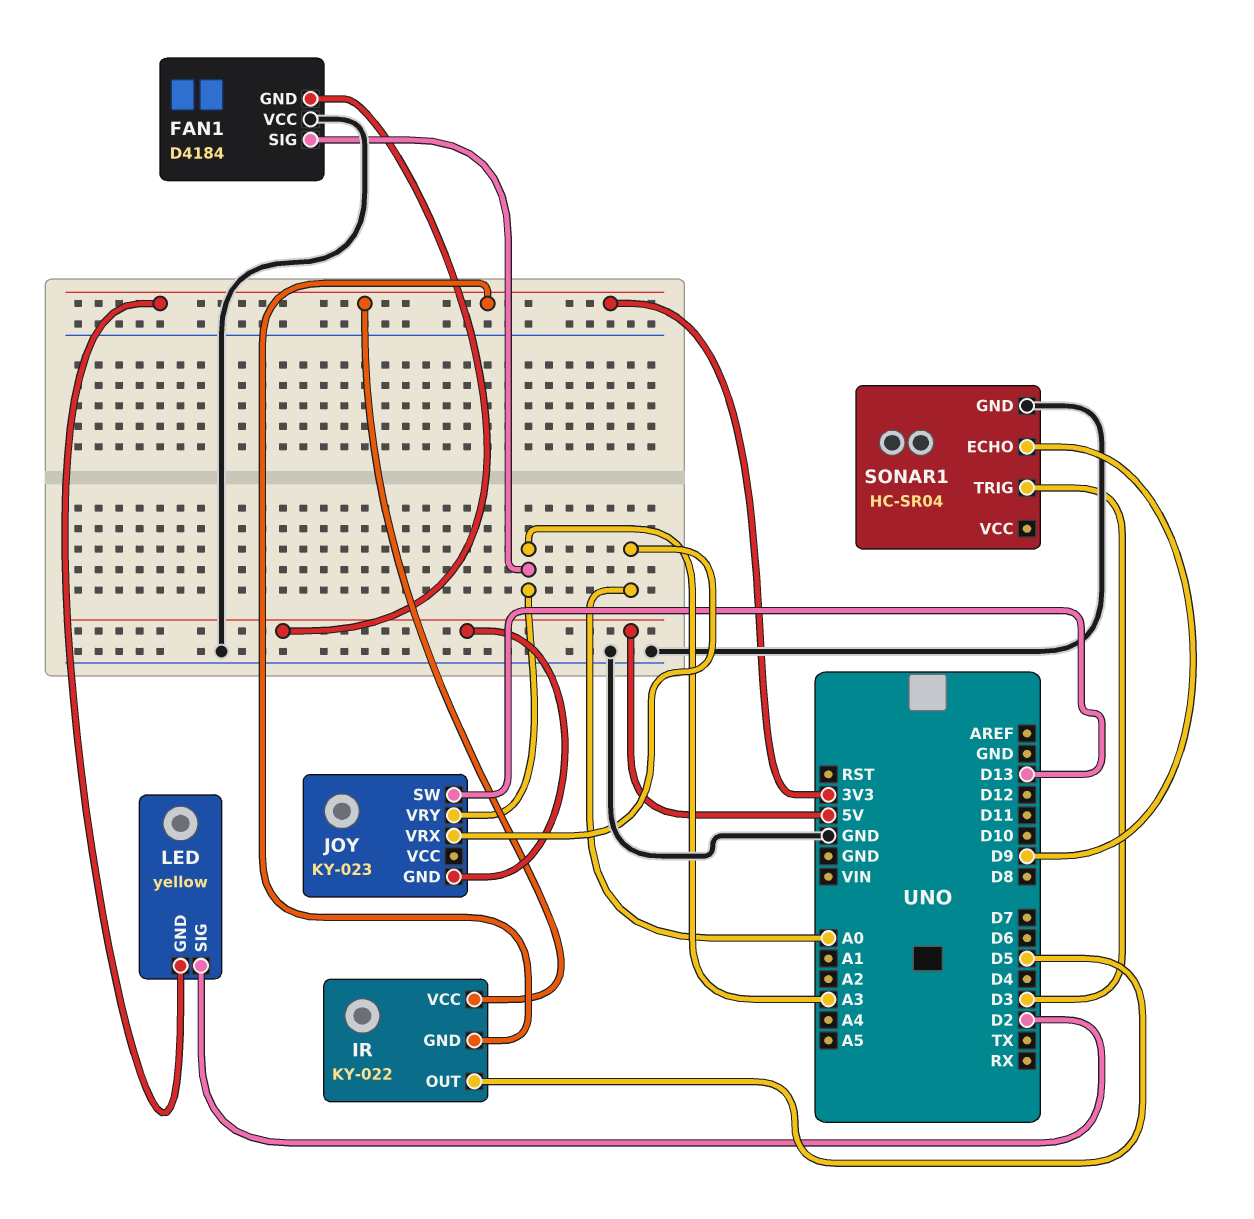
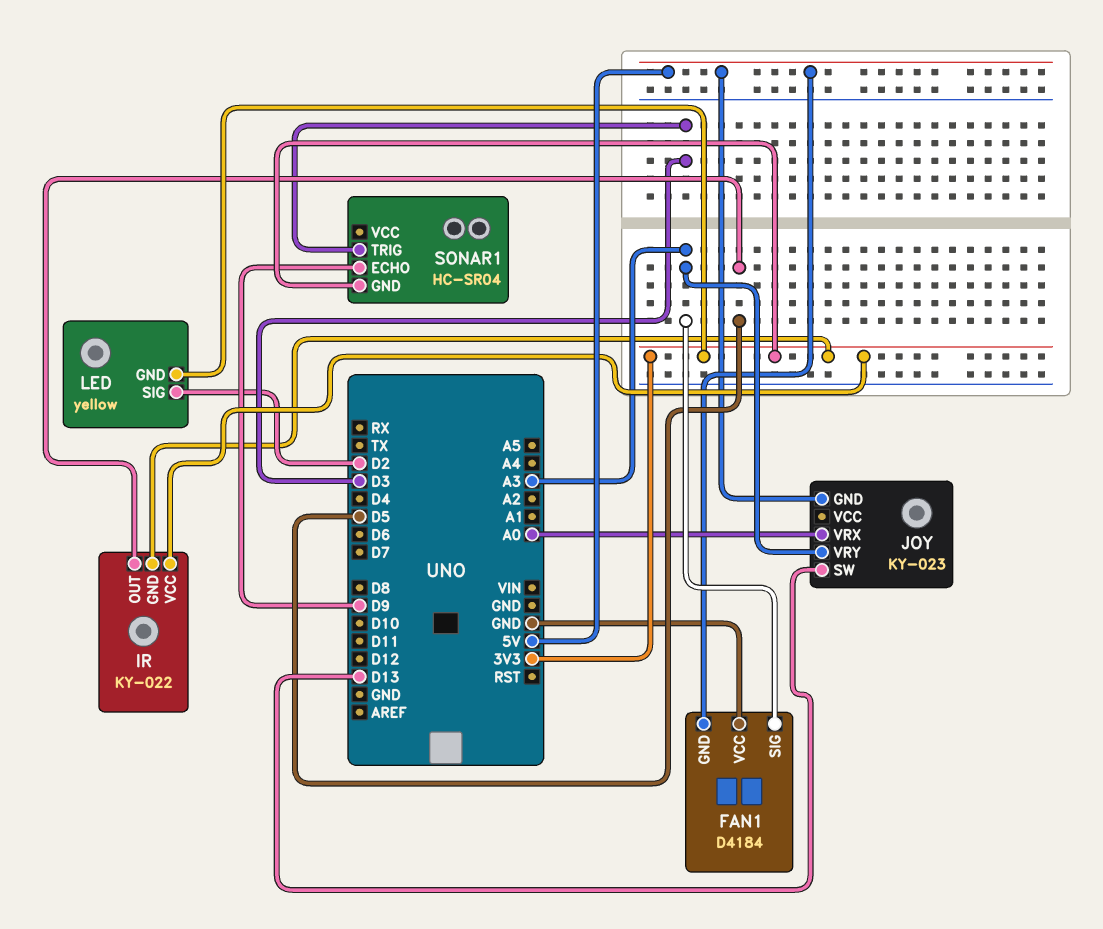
SONAR1 pin GND: GND -> 3V3

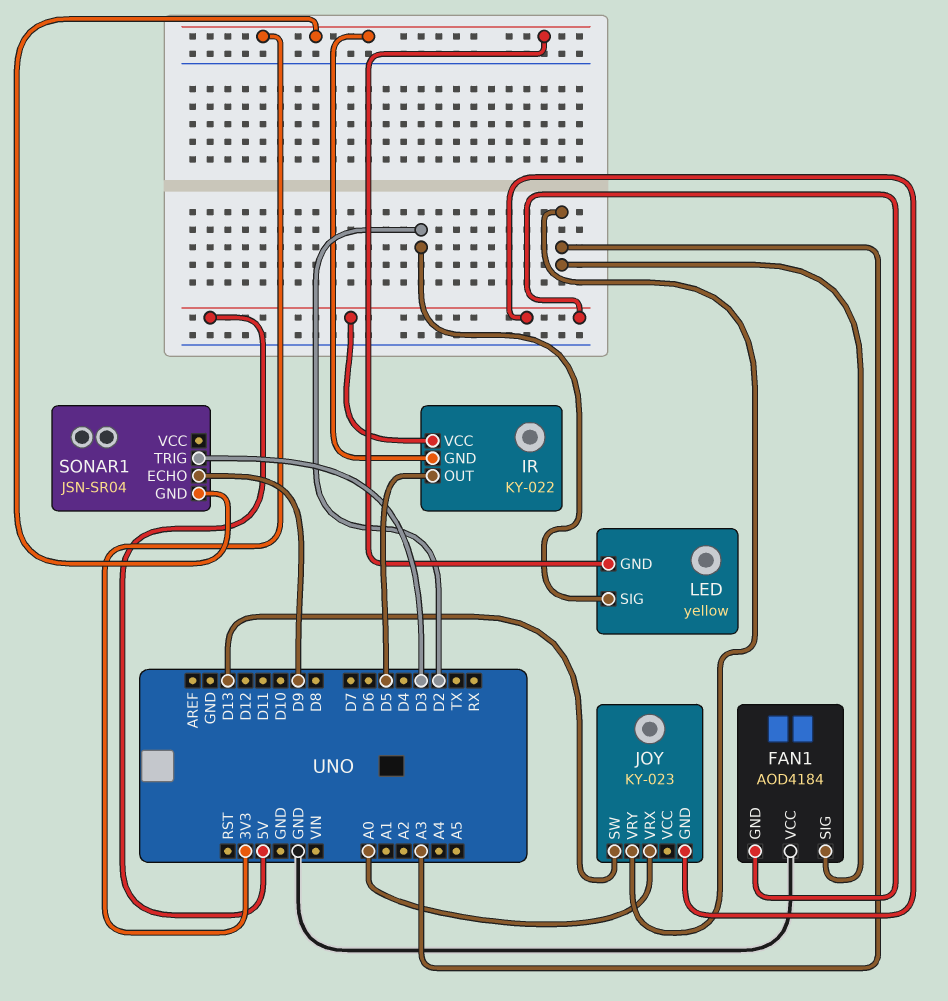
FAN1: D4184 -> AOD4184
IR pin VCC: 3V3 -> 5V
SONAR1: HC-SR04 -> JSN-SR04

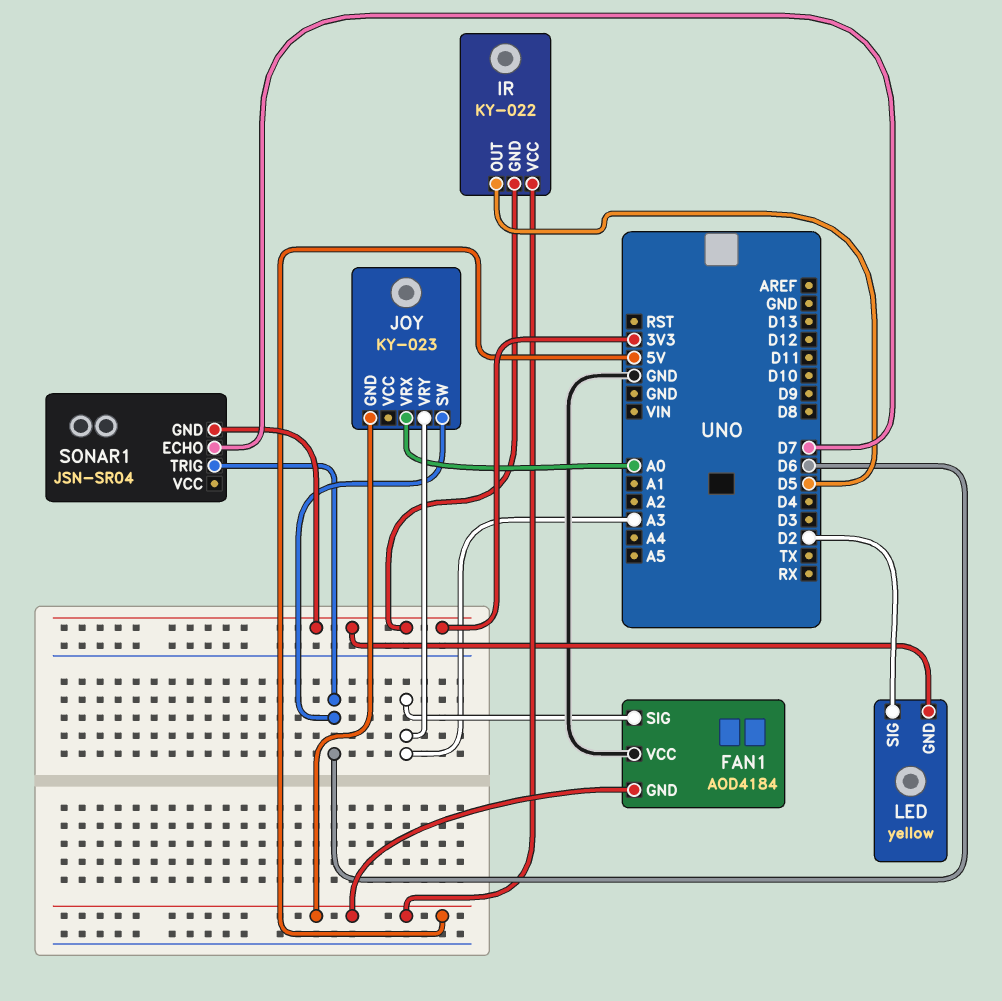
JOY pin SW: D13 -> D6
SONAR1 pin ECHO: D9 -> D7
SONAR1 pin TRIG: D3 -> D6

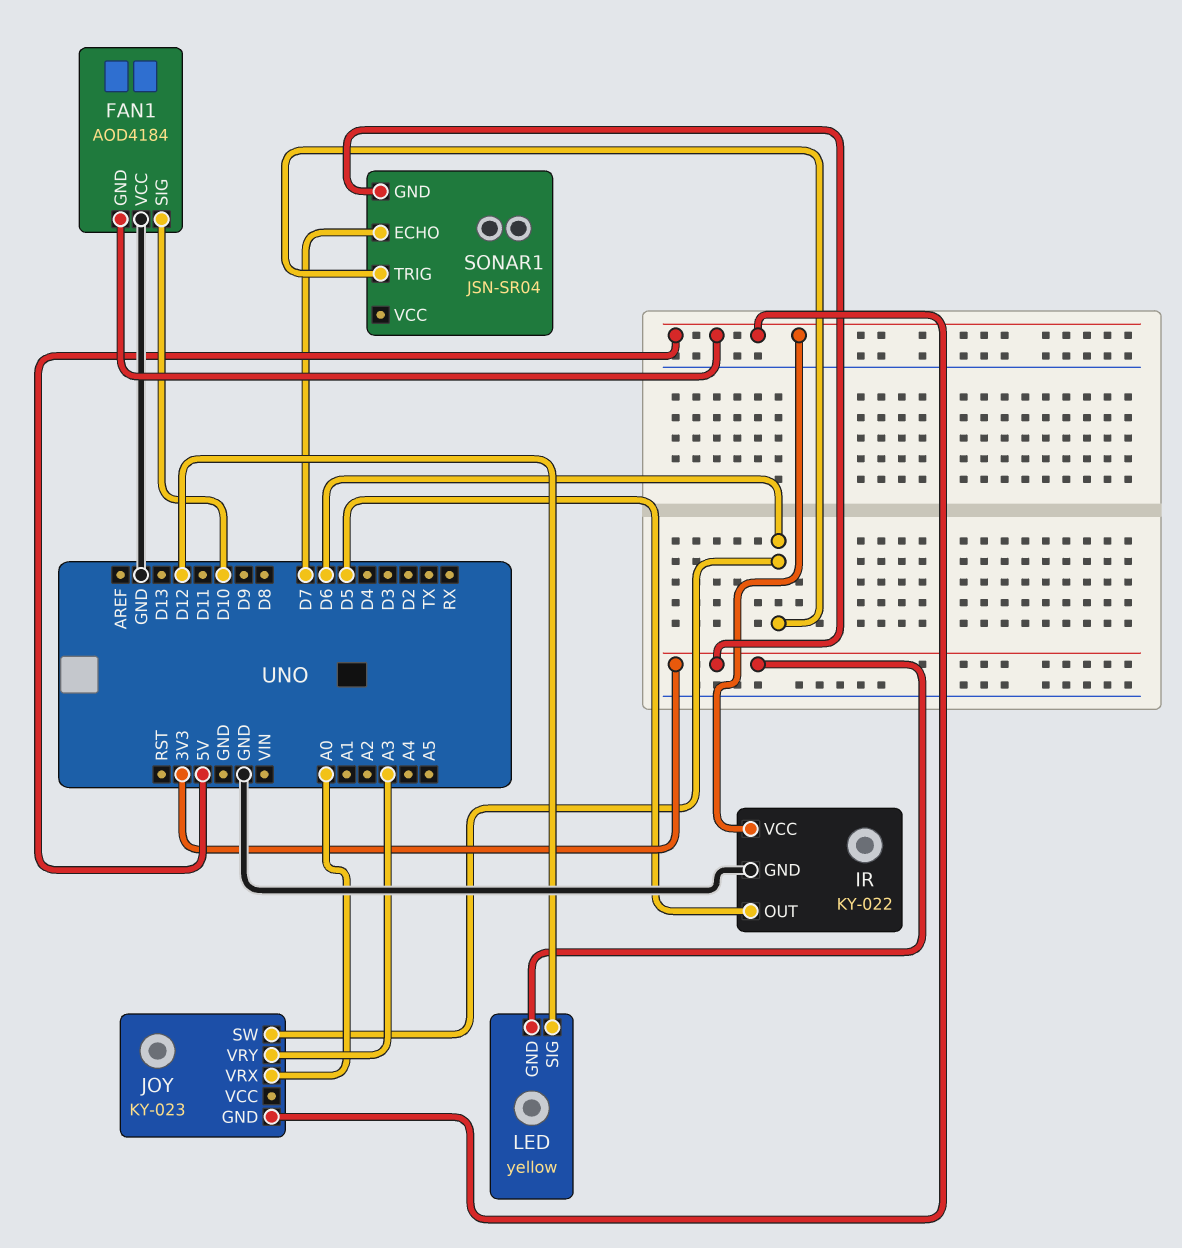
FAN1 pin SIG: A3 -> D10
IR pin GND: 3V3 -> GND
LED pin SIG: D2 -> D12

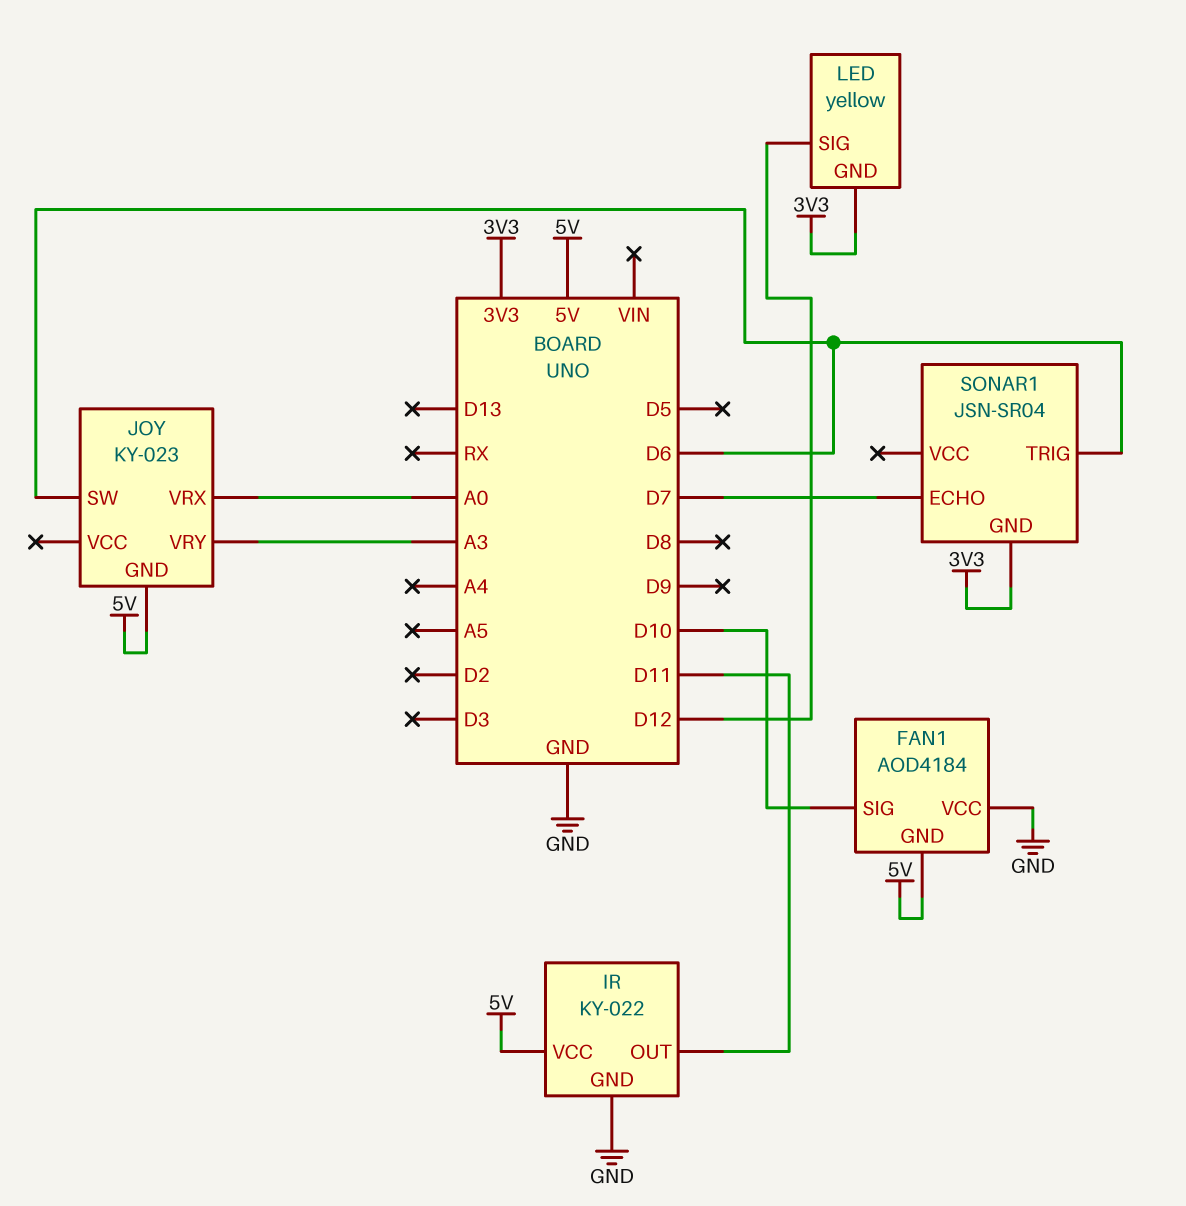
IR pin OUT: D5 -> D11

